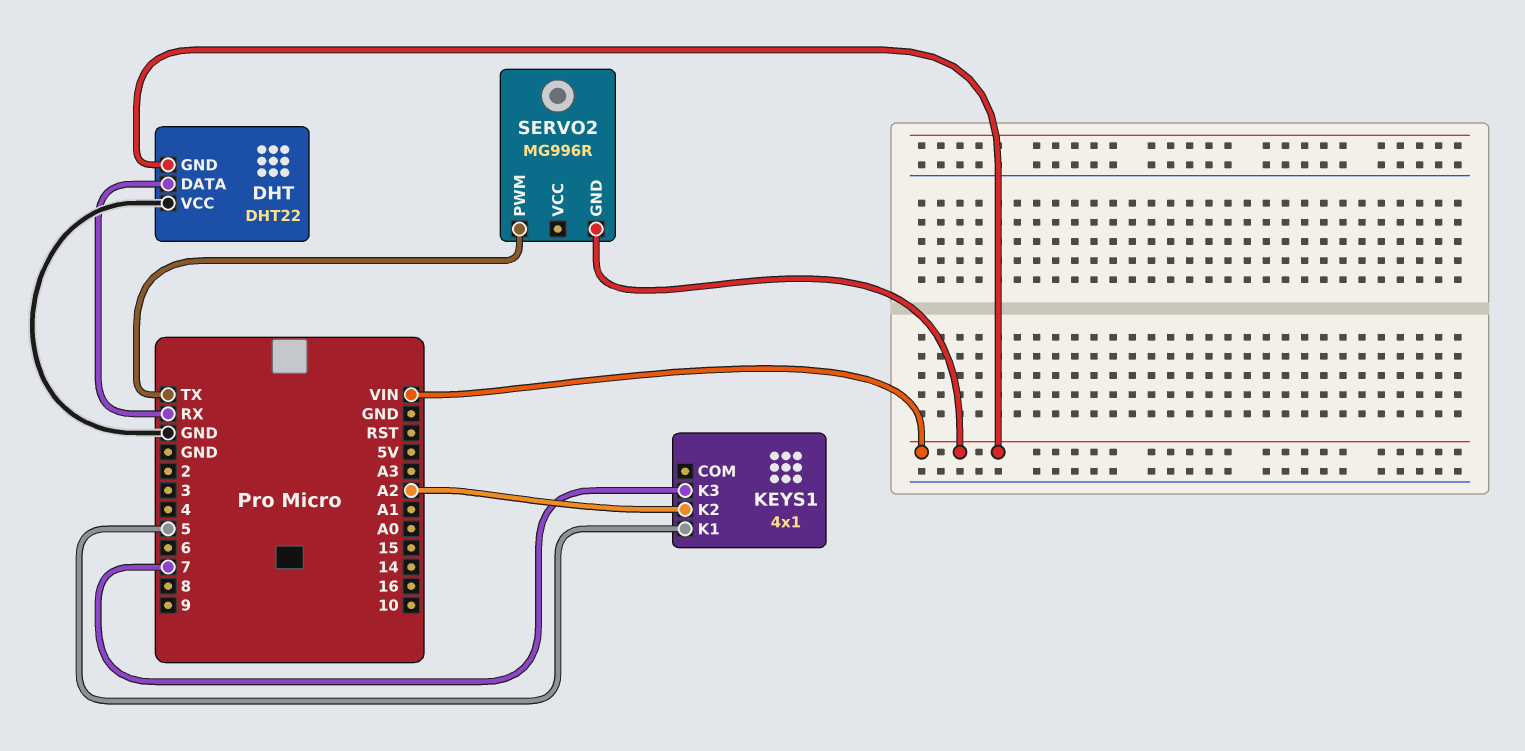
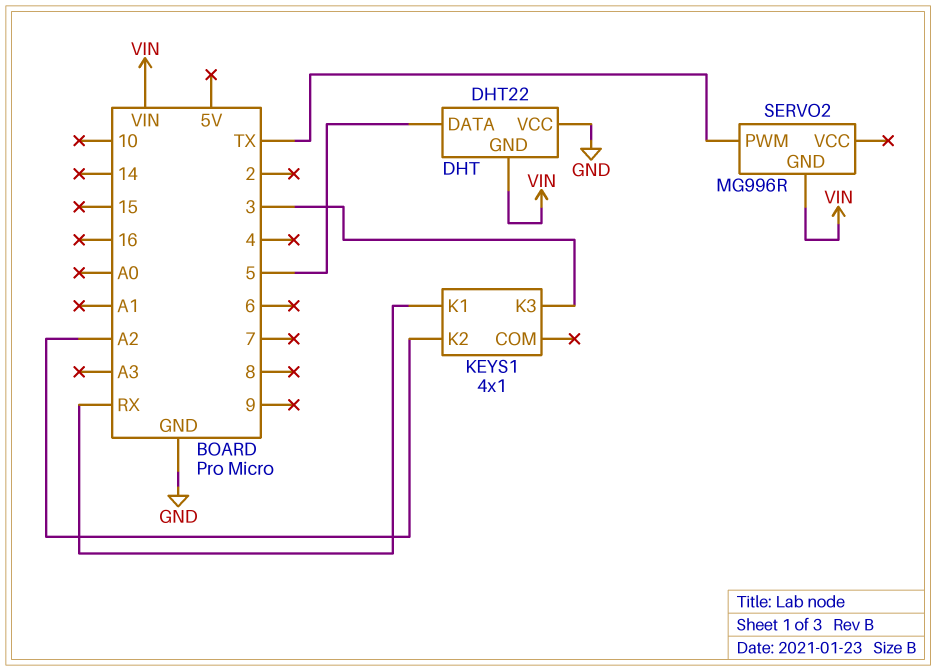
DHT pin DATA: RX -> 5
KEYS1 pin K1: 5 -> RX
KEYS1 pin K3: 7 -> 3

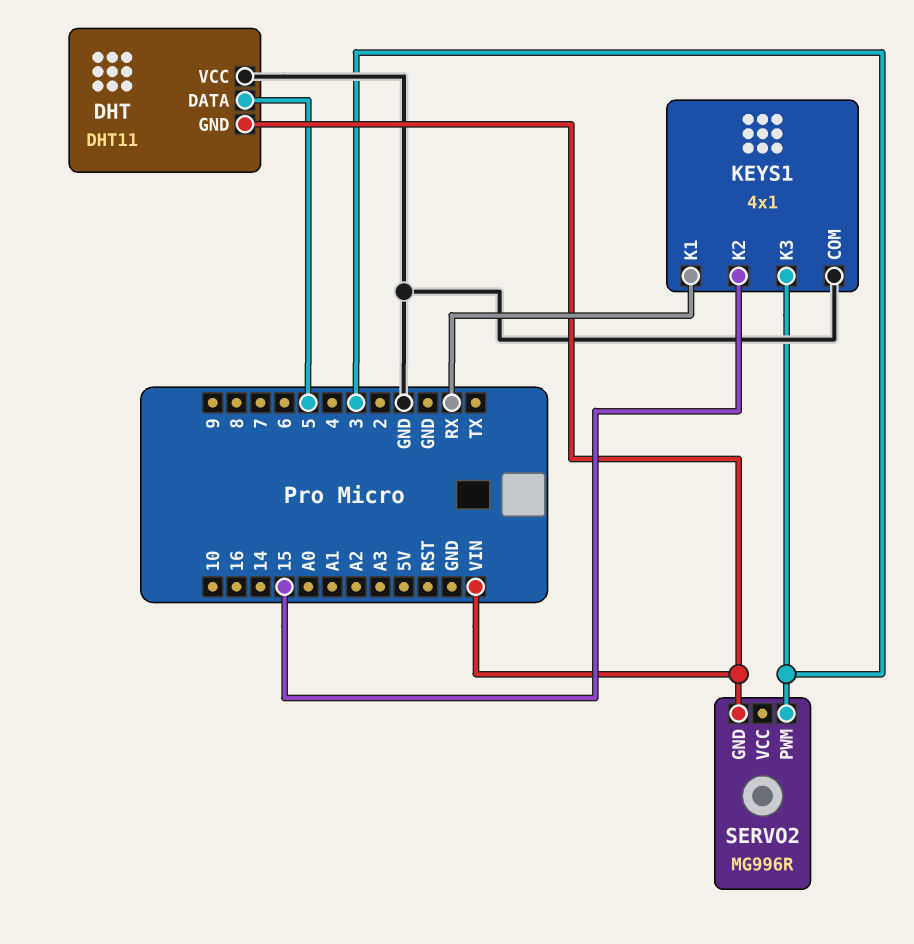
DHT: DHT22 -> DHT11
KEYS1 pin COM: none -> GND
KEYS1 pin K2: A2 -> 15
SERVO2 pin PWM: TX -> 3

